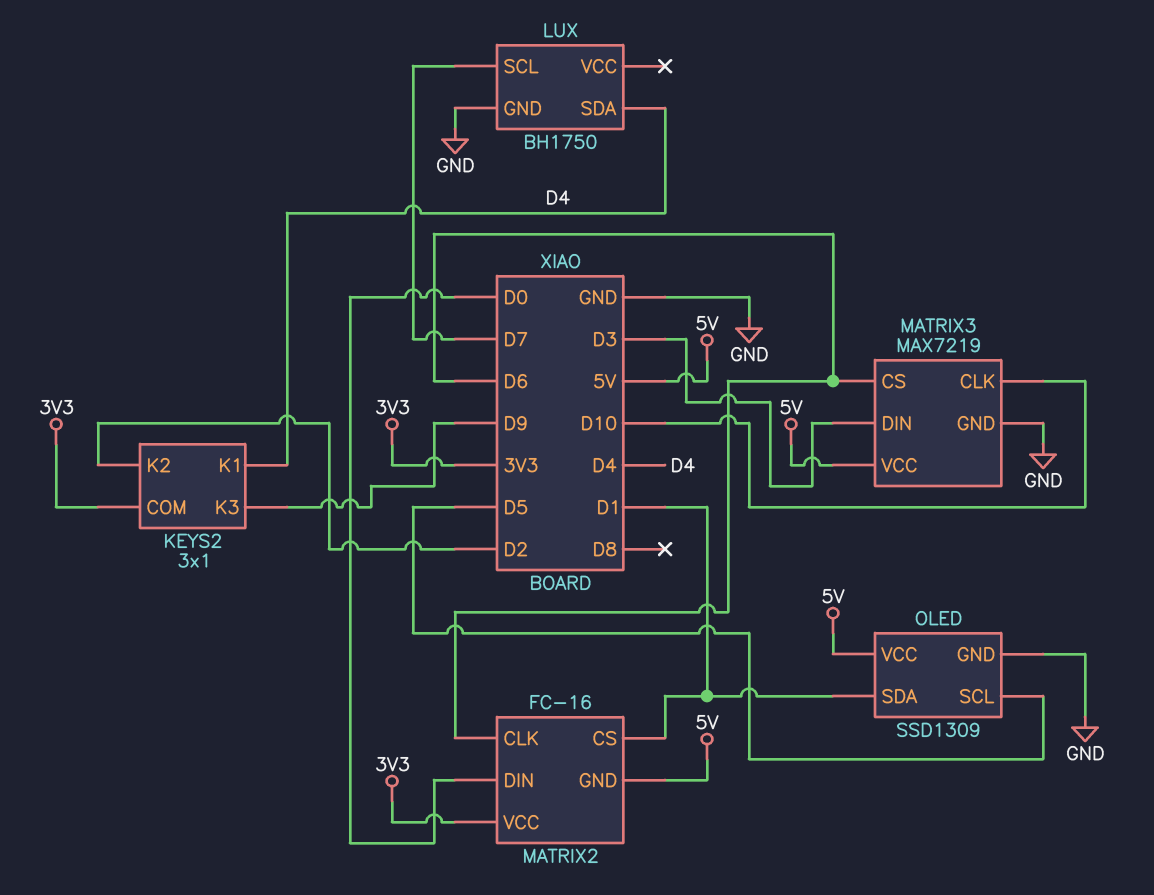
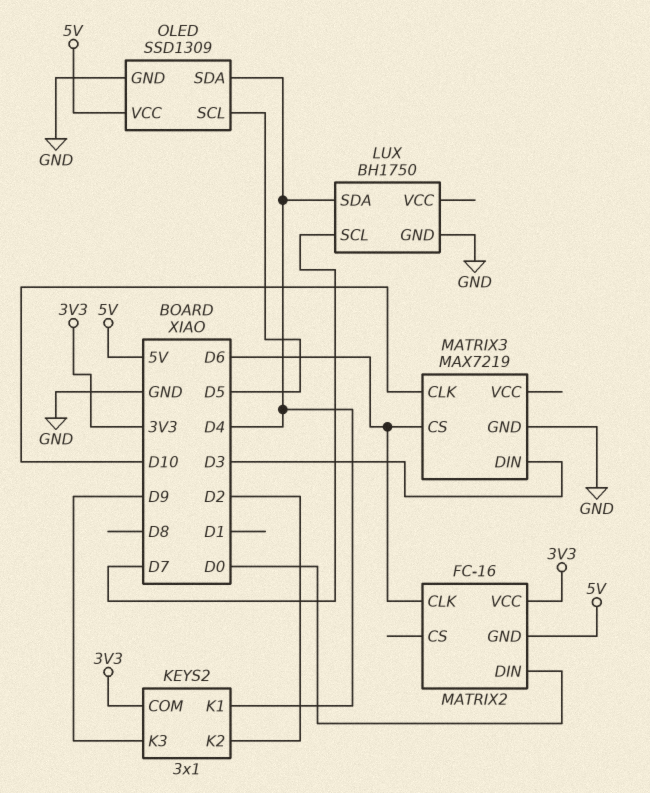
MATRIX2 pin CS: D1 -> none
MATRIX3 pin VCC: 5V -> none
OLED pin SDA: D1 -> D4

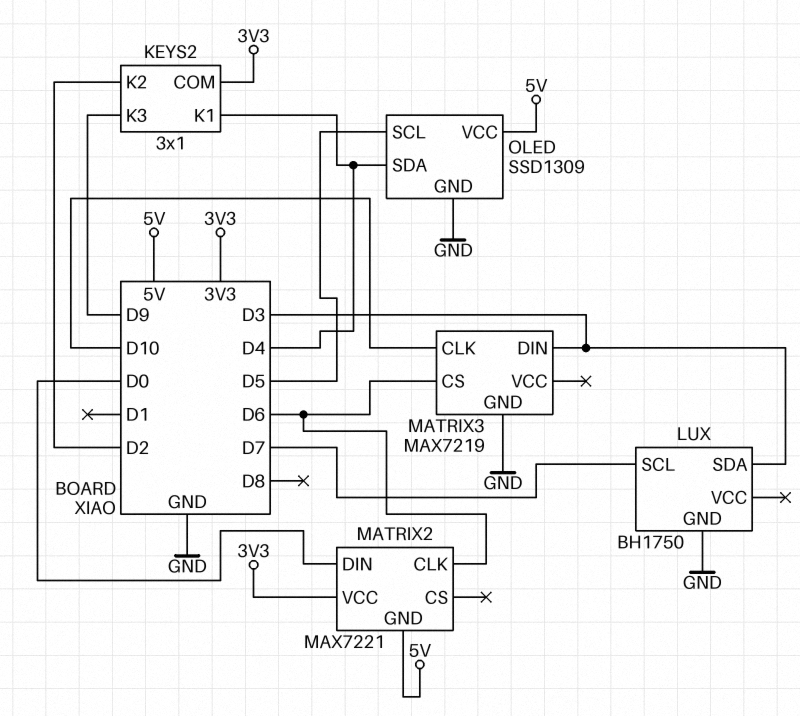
LUX pin SDA: D4 -> D3
MATRIX2: FC-16 -> MAX7221

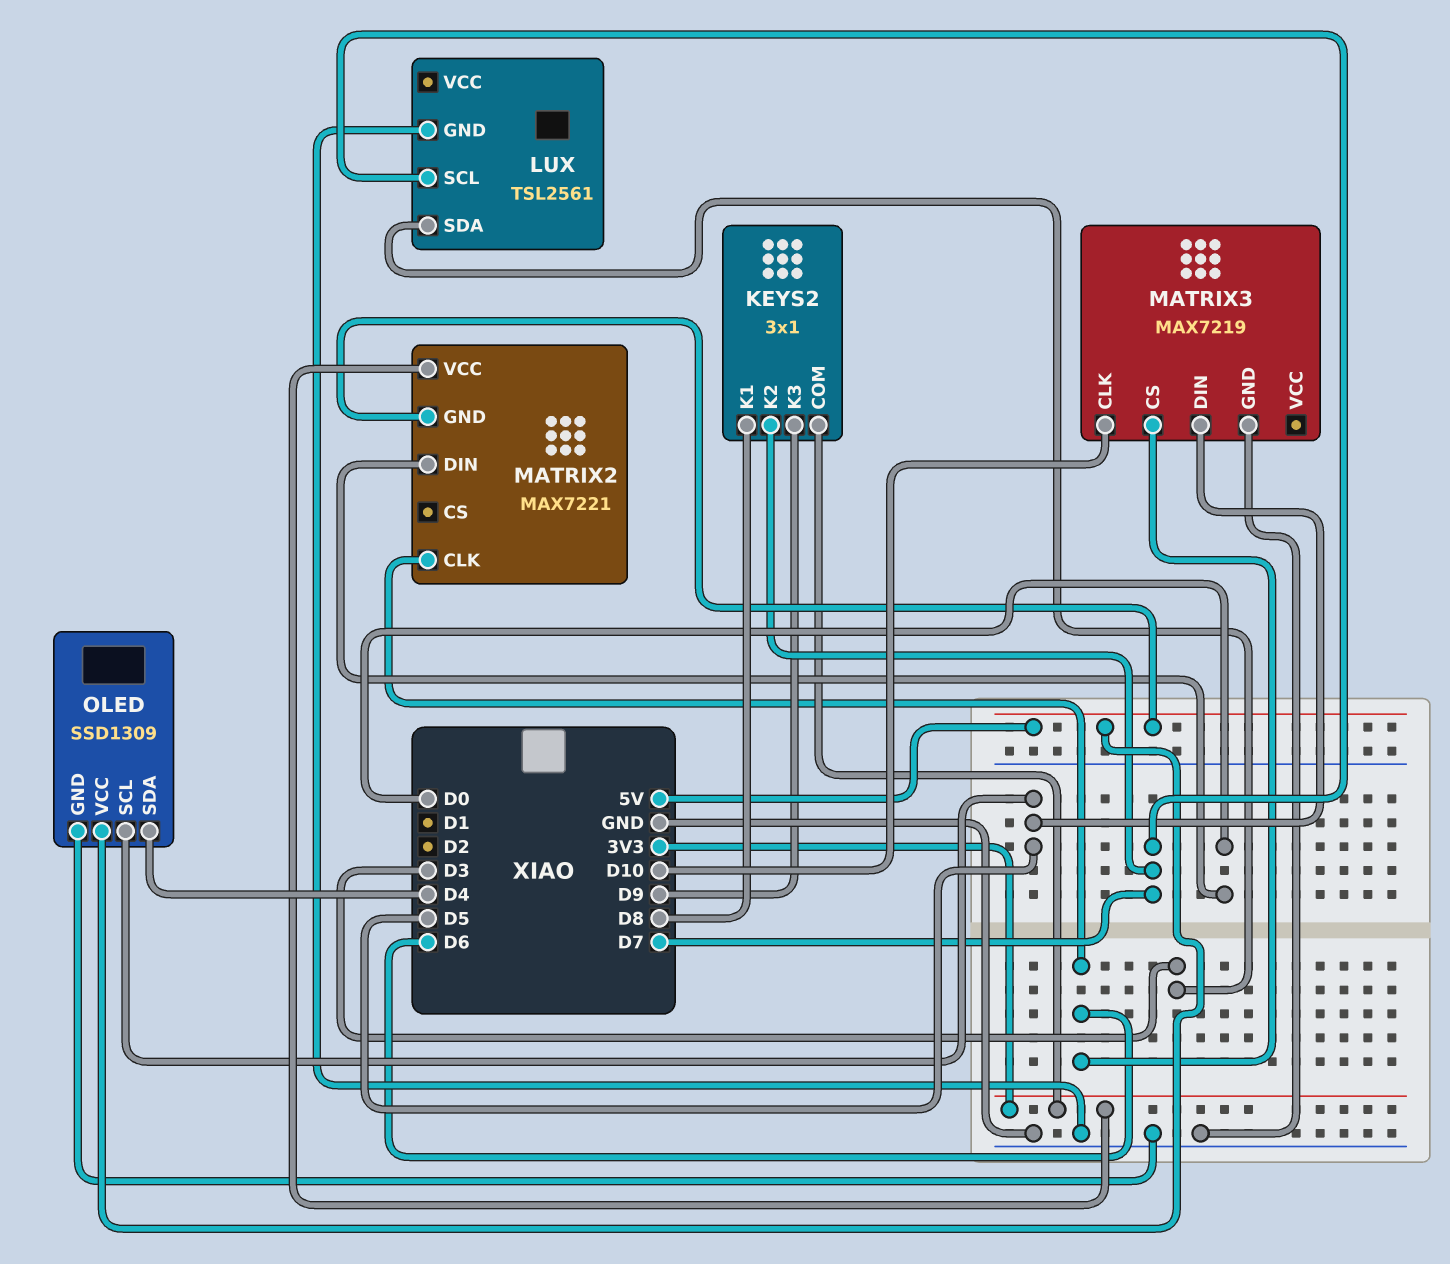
KEYS2 pin K1: D4 -> D8
KEYS2 pin K2: D2 -> D7
LUX: BH1750 -> TSL2561
MATRIX3 pin DIN: D3 -> D5

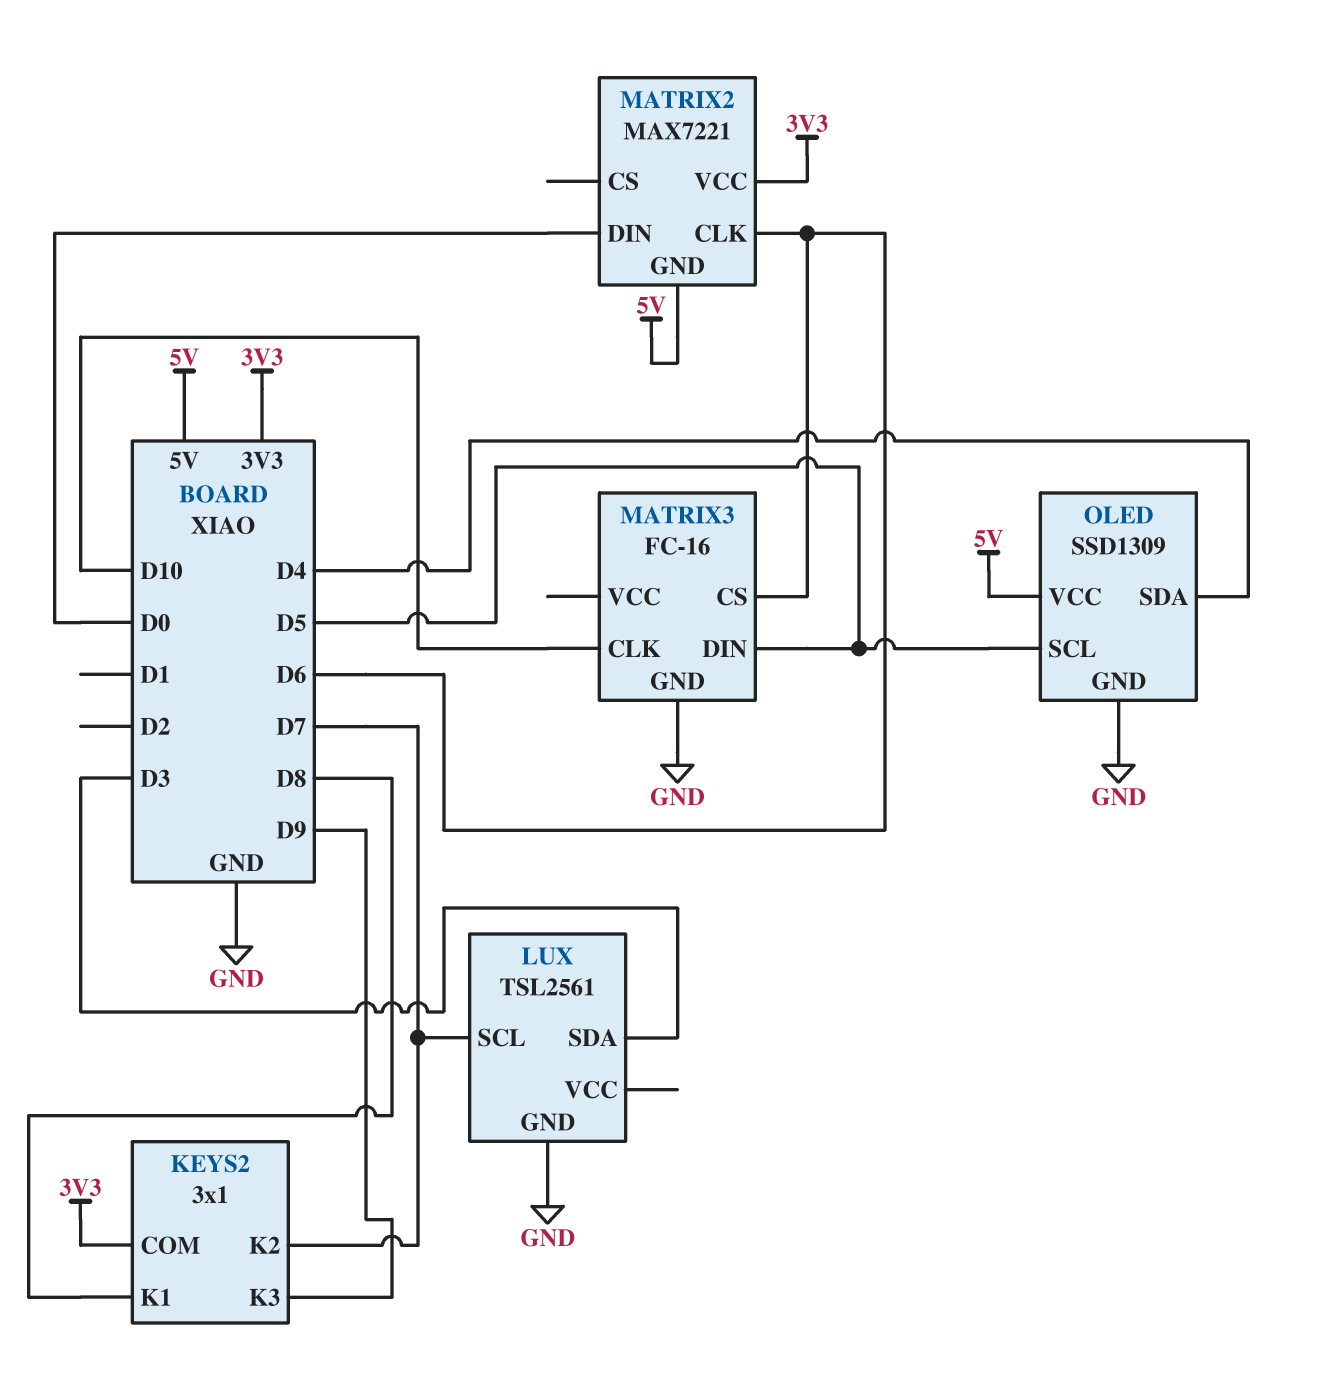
MATRIX3: MAX7219 -> FC-16

